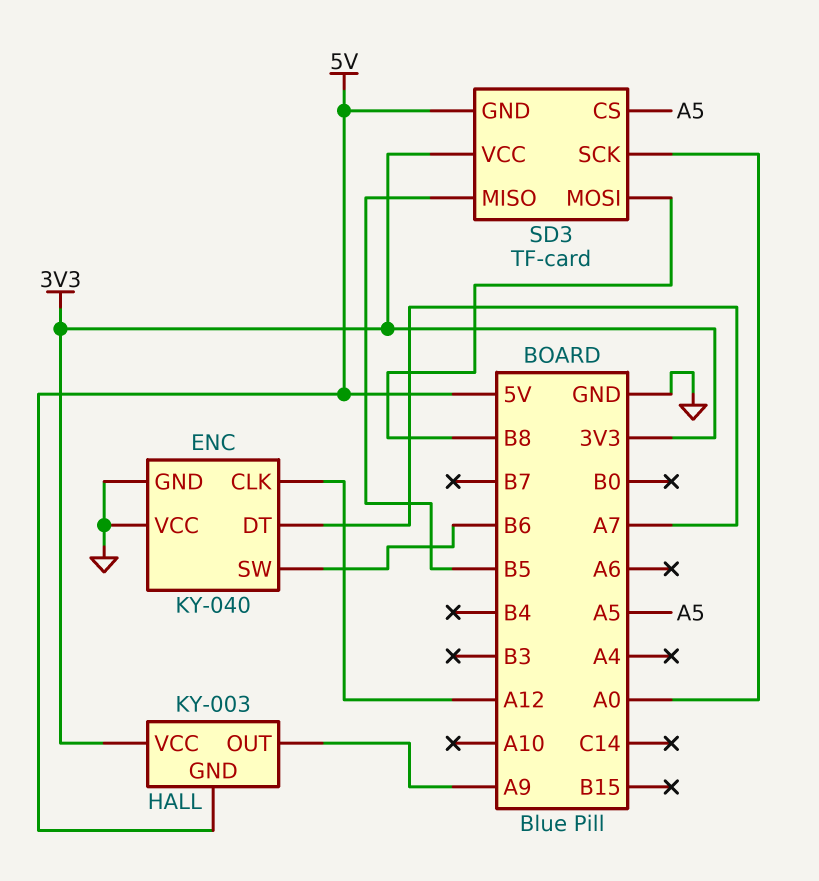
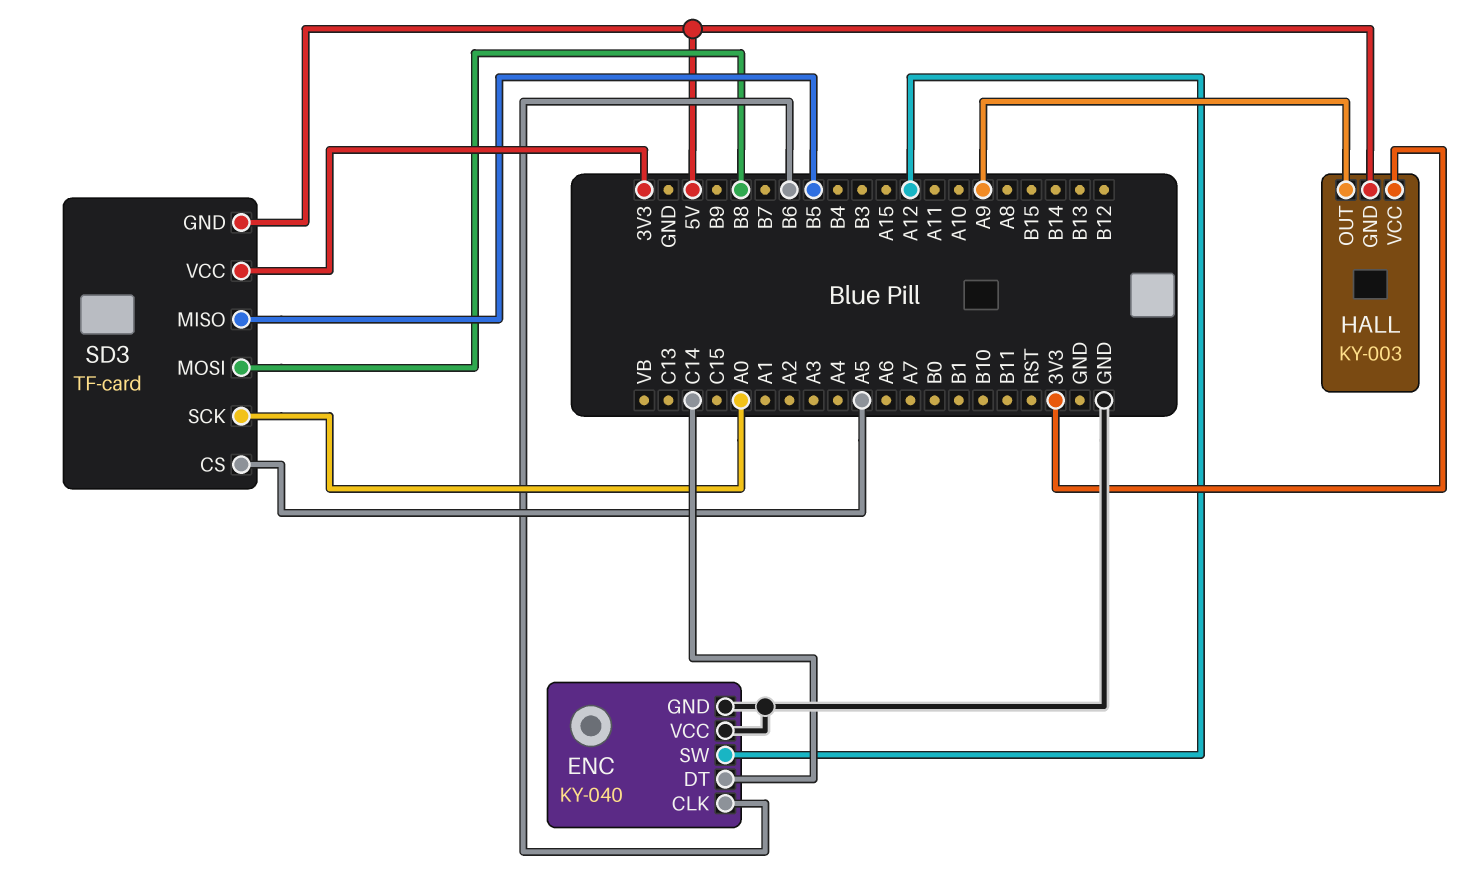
ENC pin CLK: A12 -> B6
ENC pin DT: A7 -> C14
ENC pin SW: B6 -> A12

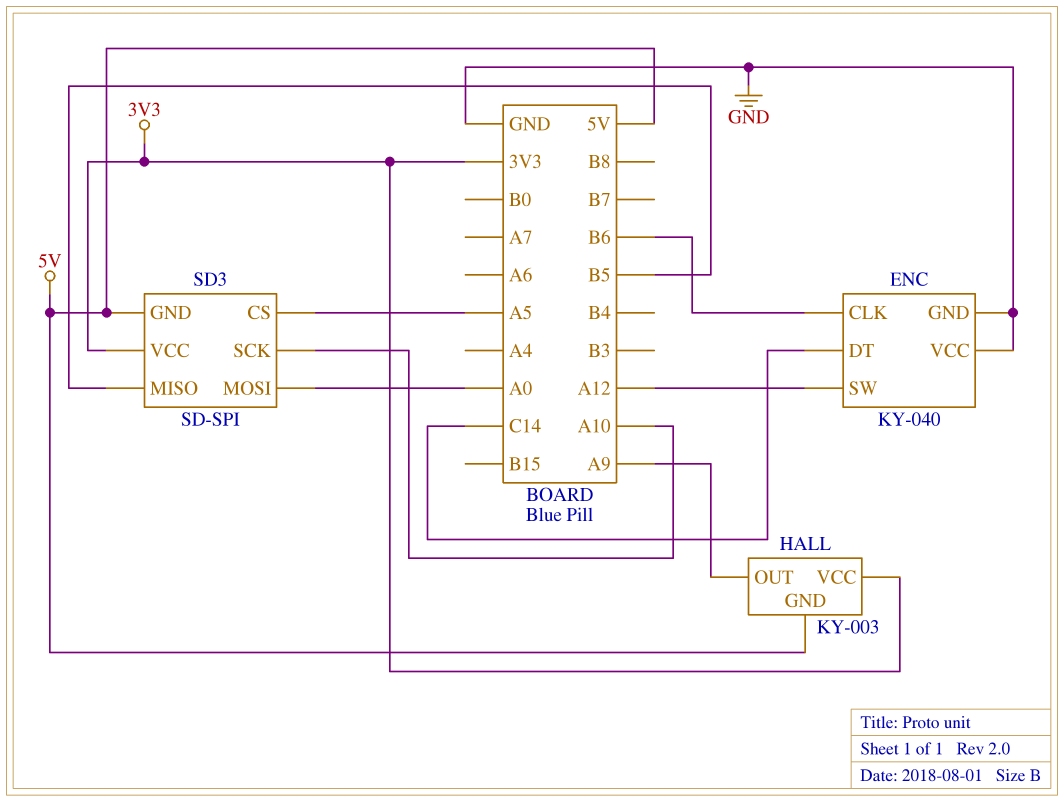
SD3: TF-card -> SD-SPI
SD3 pin MOSI: B8 -> A0
SD3 pin SCK: A0 -> A10

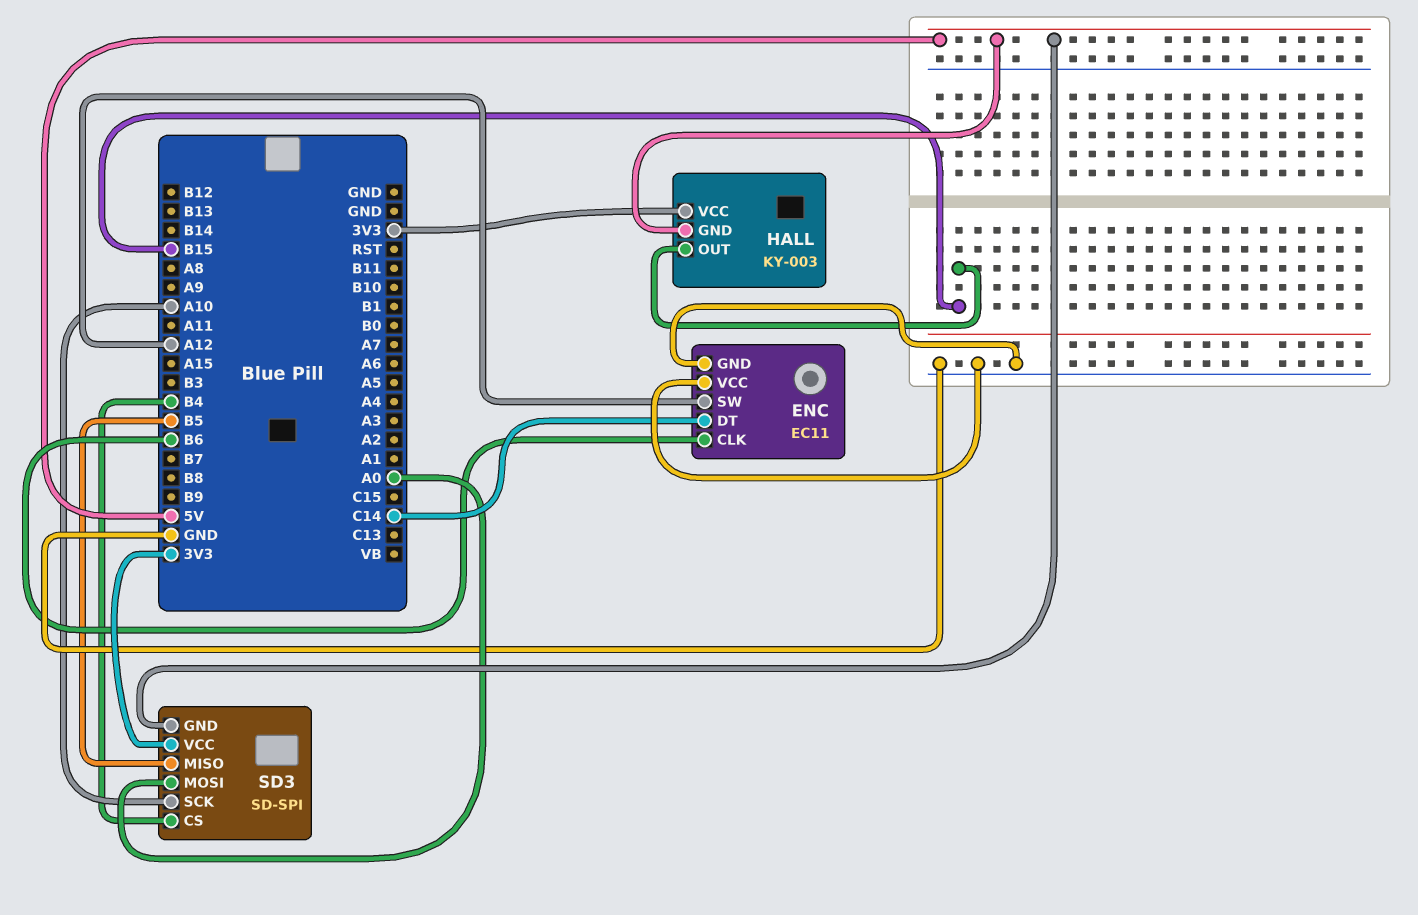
ENC: KY-040 -> EC11
HALL pin OUT: A9 -> B15
SD3 pin CS: A5 -> B4

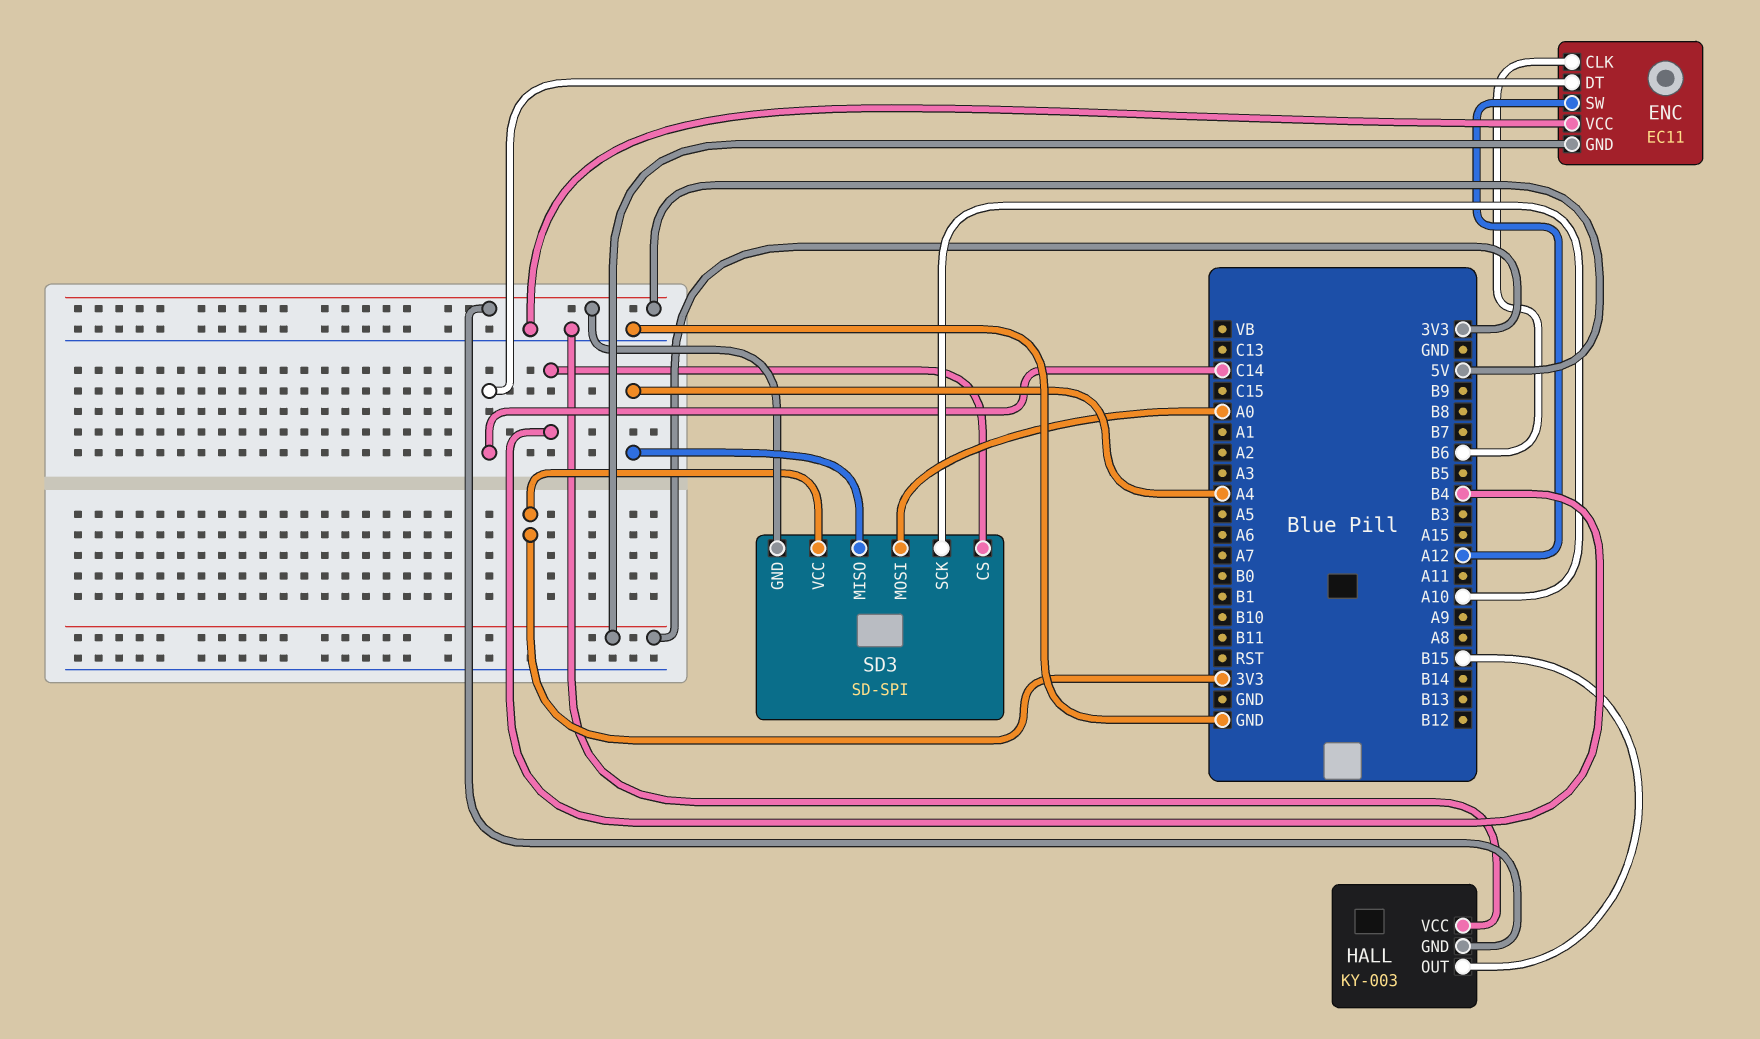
ENC pin GND: GND -> 3V3
HALL pin VCC: 3V3 -> GND
SD3 pin MISO: B5 -> A4

